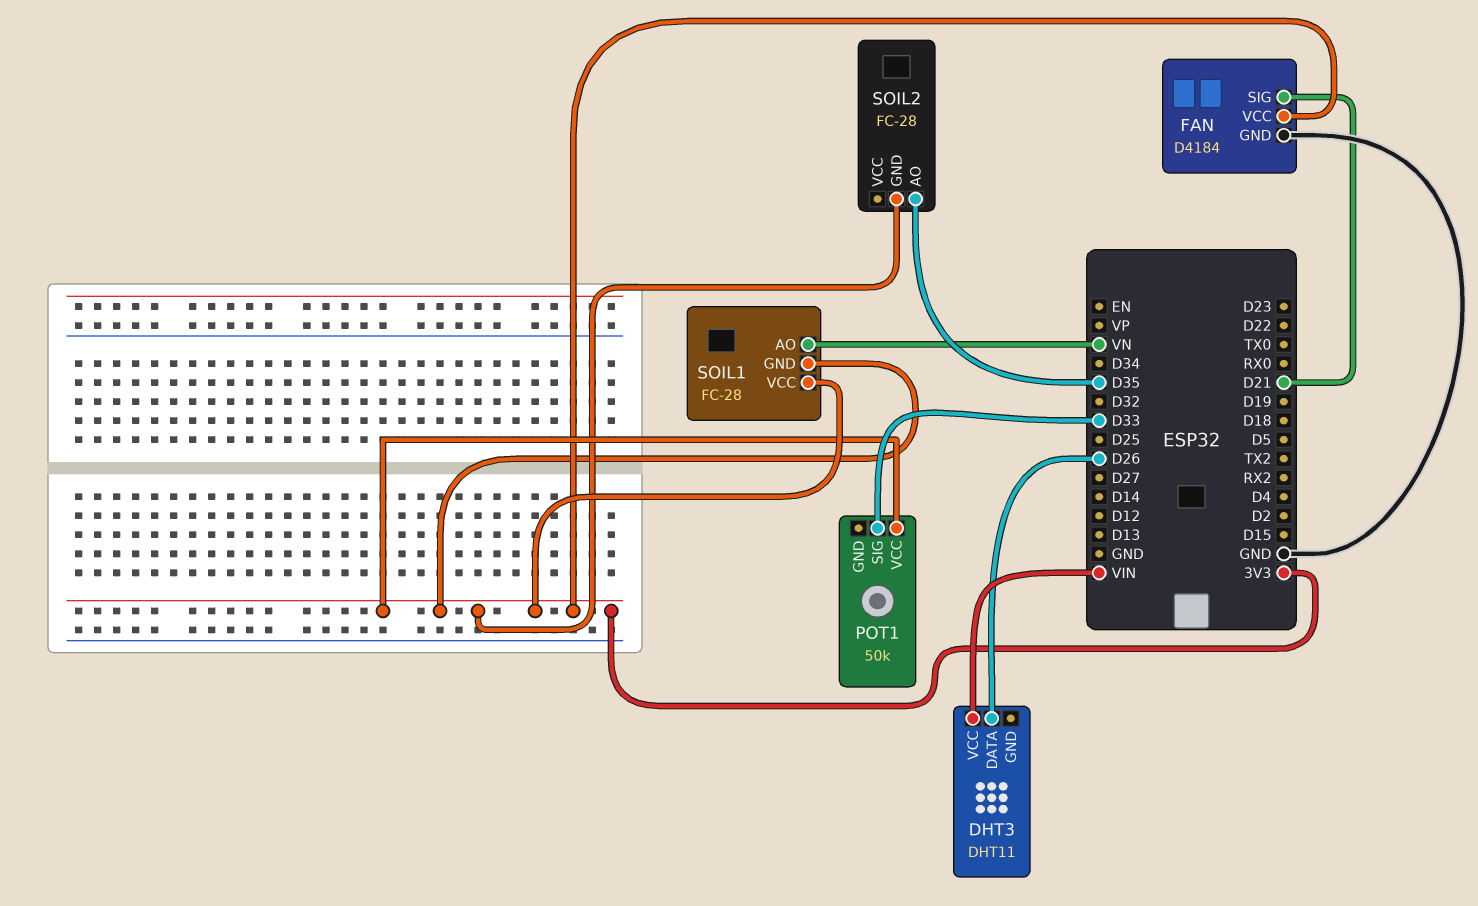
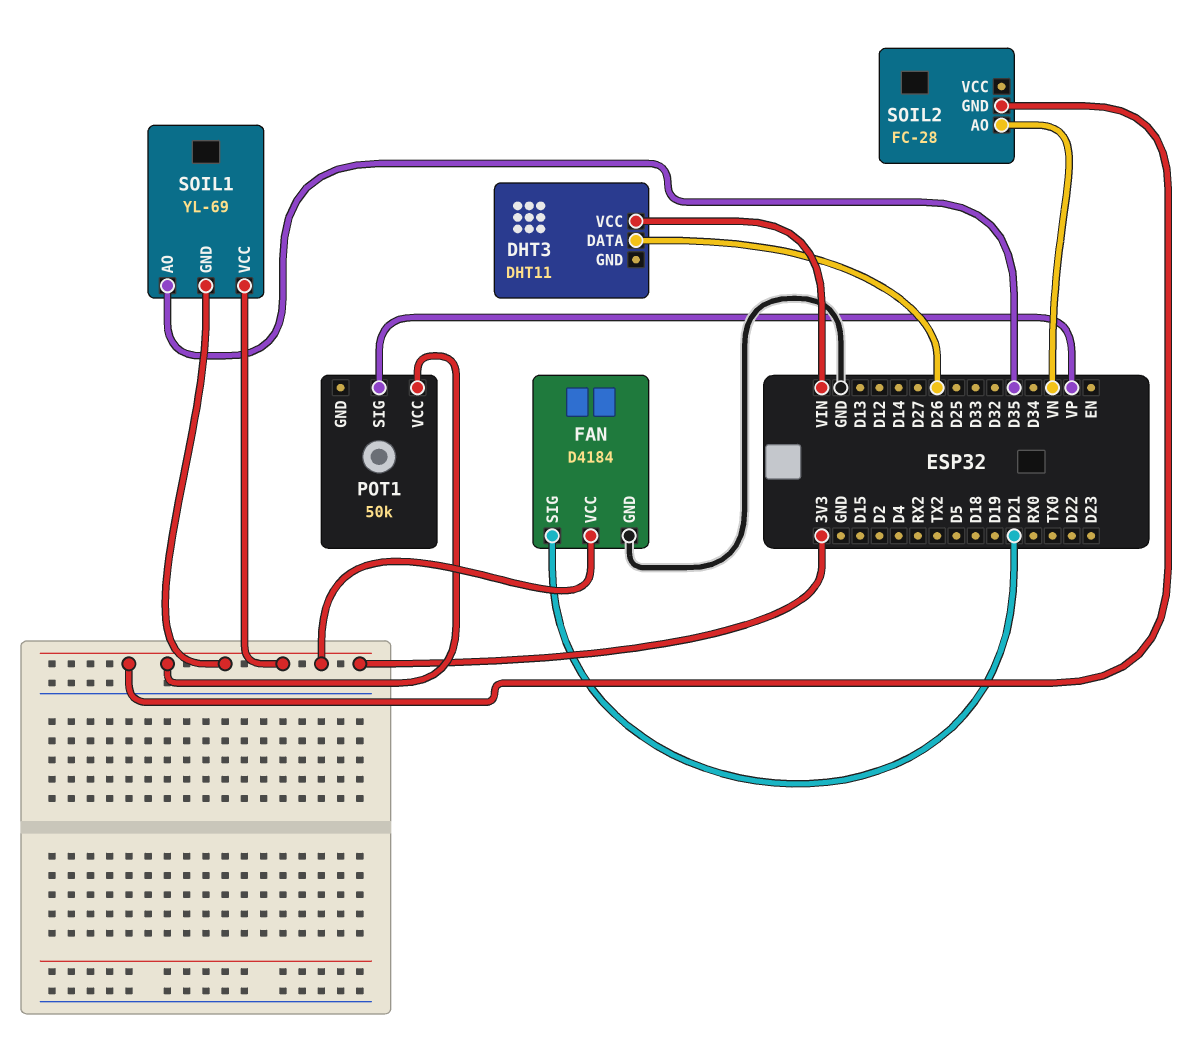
POT1 pin SIG: D33 -> VP
SOIL1: FC-28 -> YL-69
SOIL1 pin AO: VN -> D35
SOIL2 pin AO: D35 -> VN

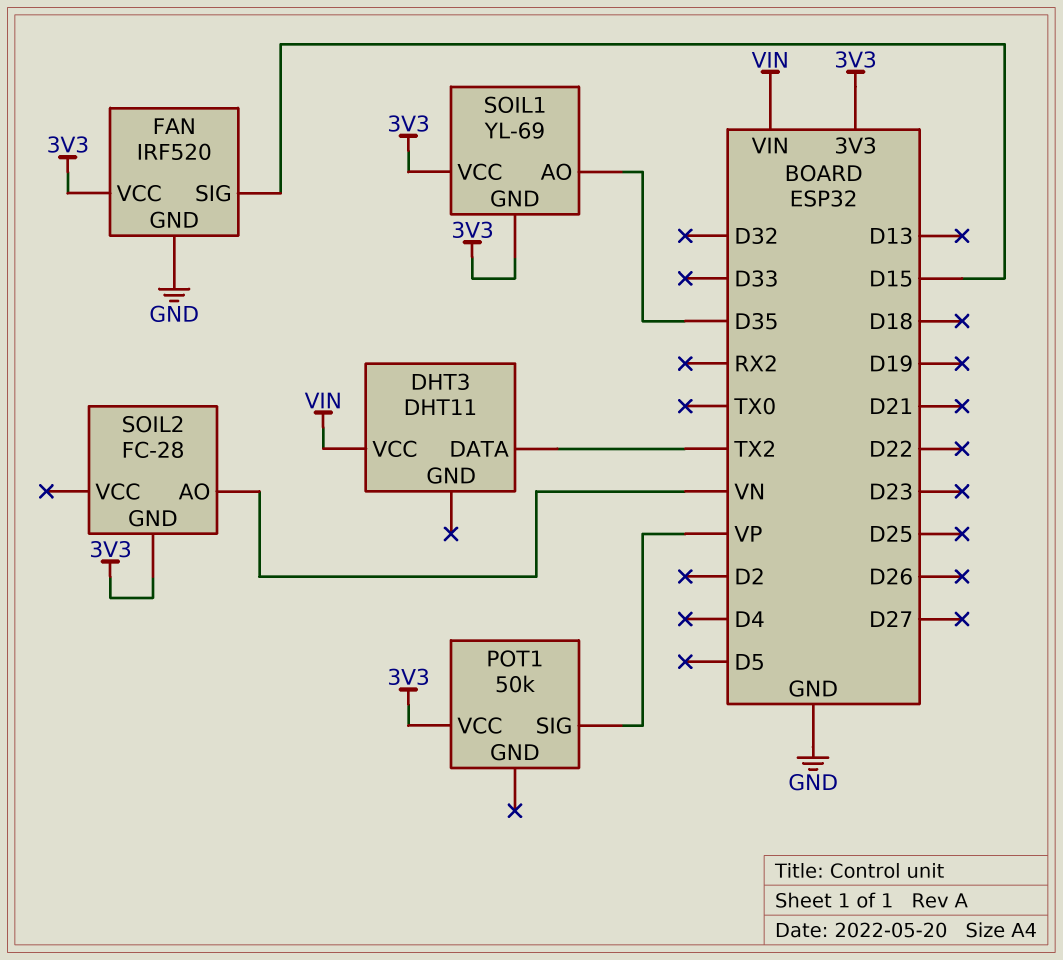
DHT3 pin DATA: D26 -> TX2
FAN: D4184 -> IRF520
FAN pin SIG: D21 -> D15

